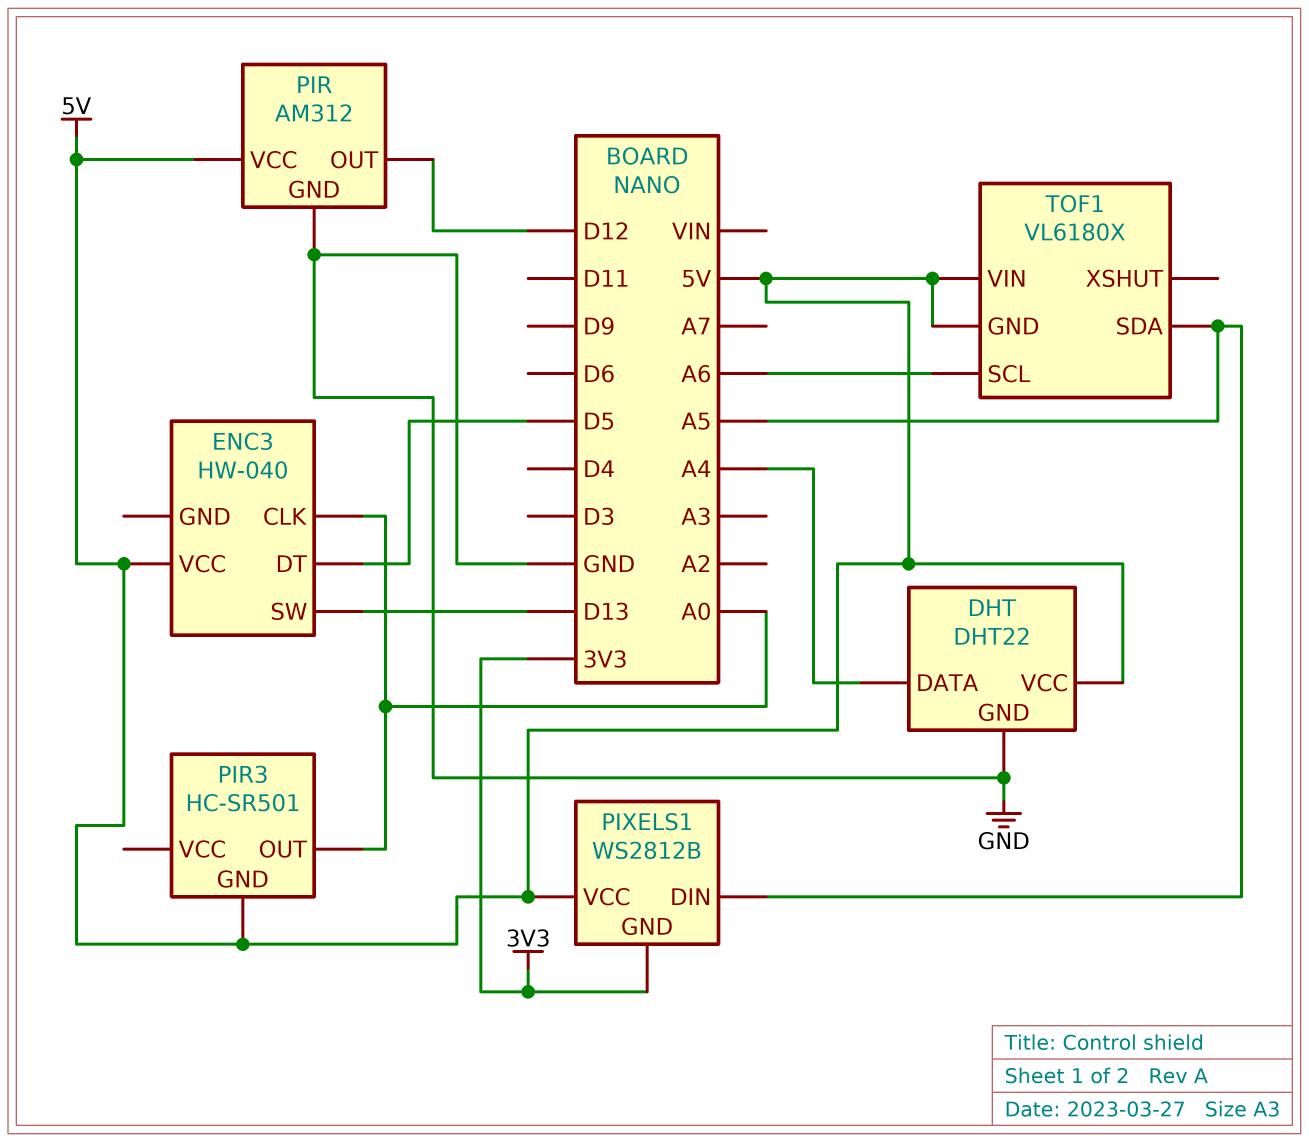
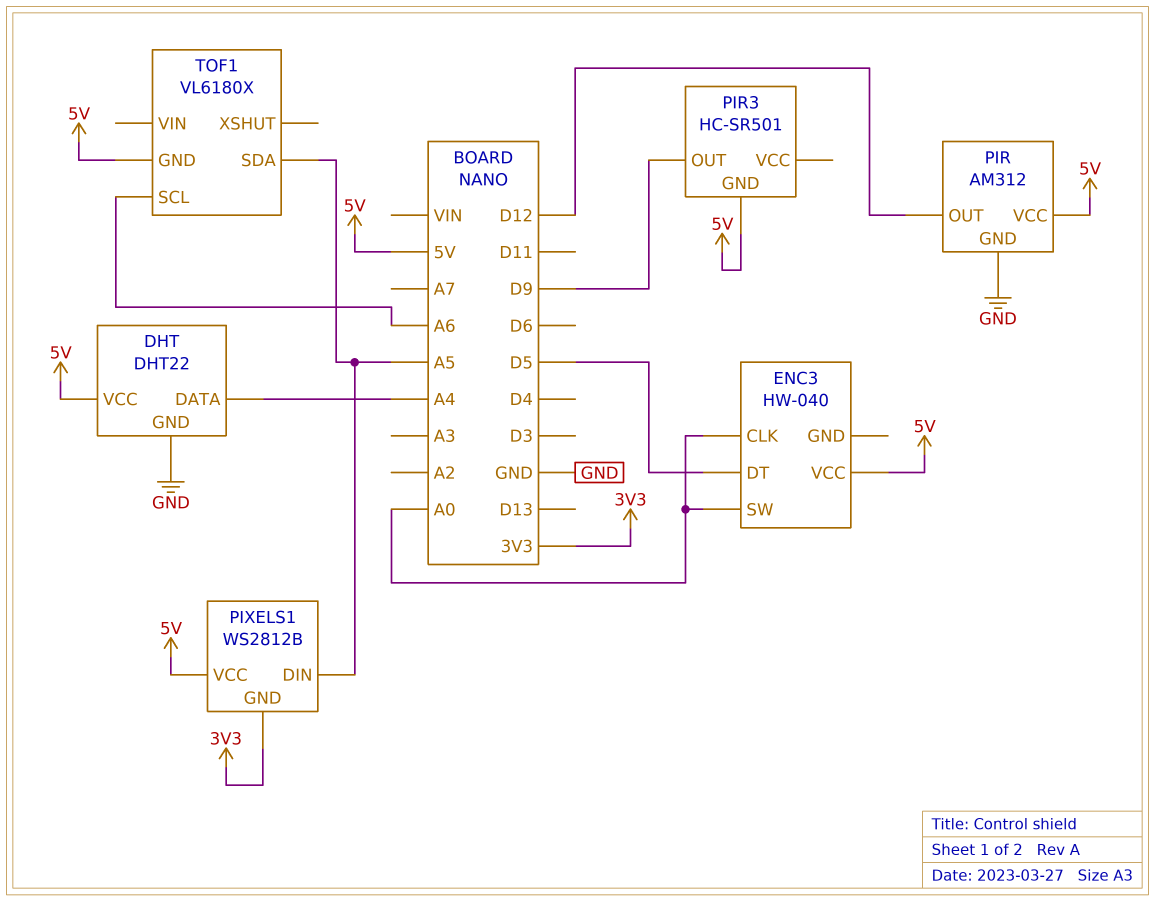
ENC3 pin SW: D13 -> A0
PIR3 pin OUT: A0 -> D9
TOF1 pin VIN: 5V -> none

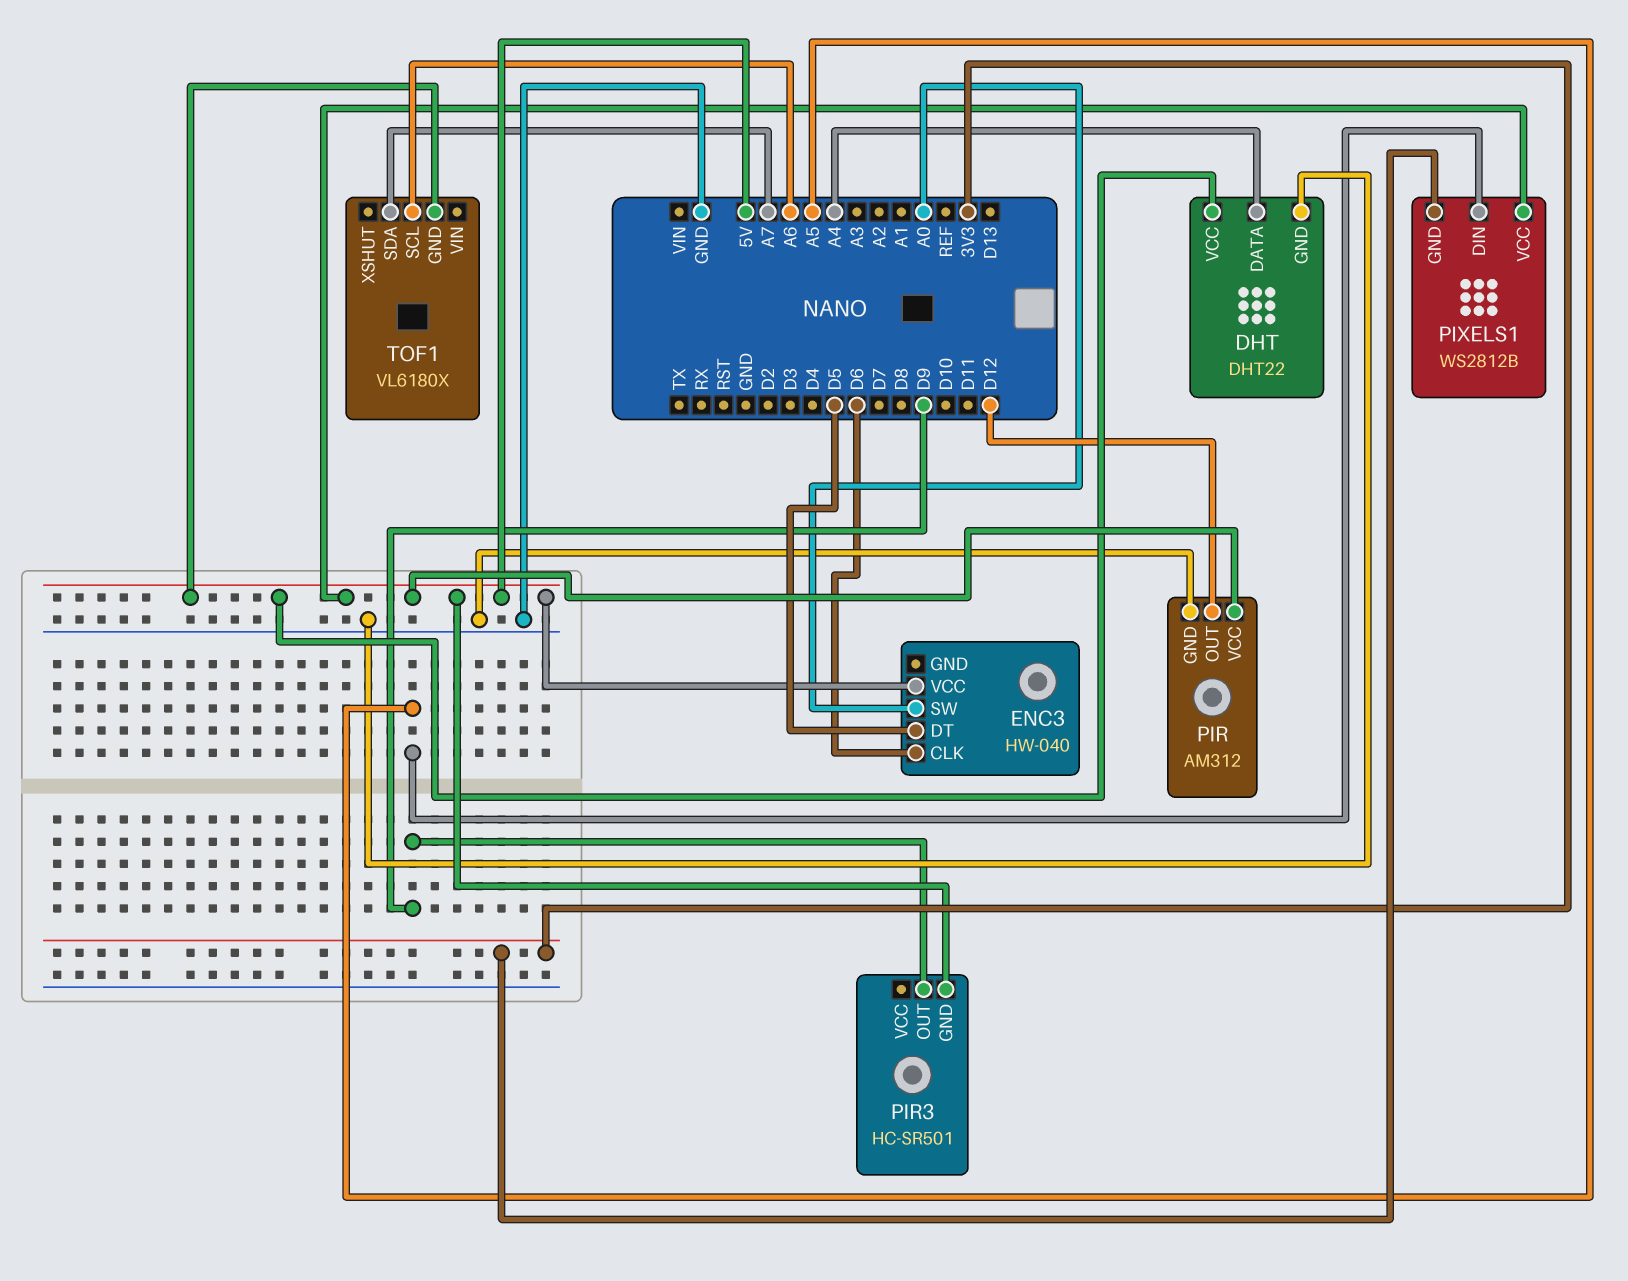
ENC3 pin CLK: A0 -> D6
TOF1 pin SDA: A5 -> A7

